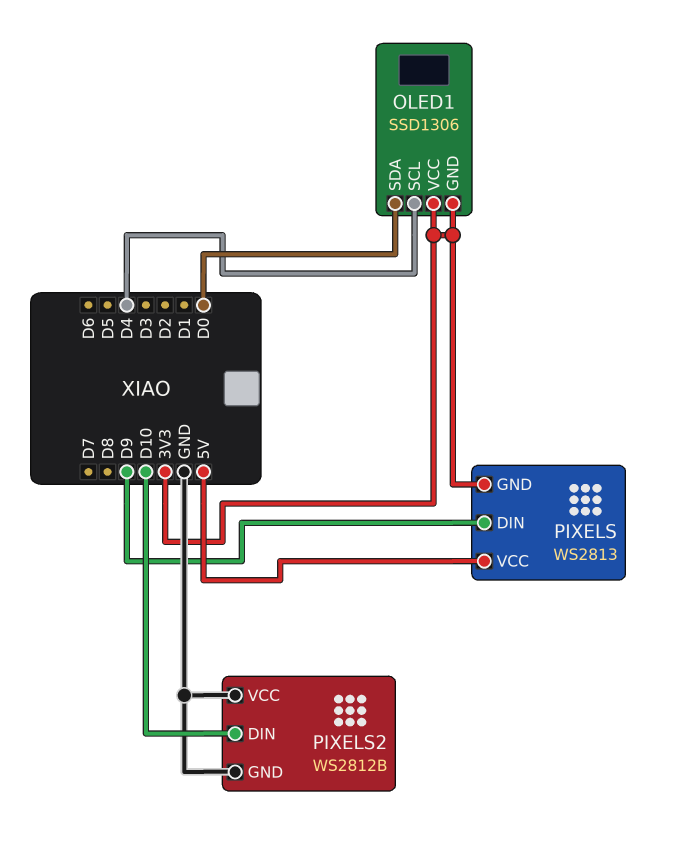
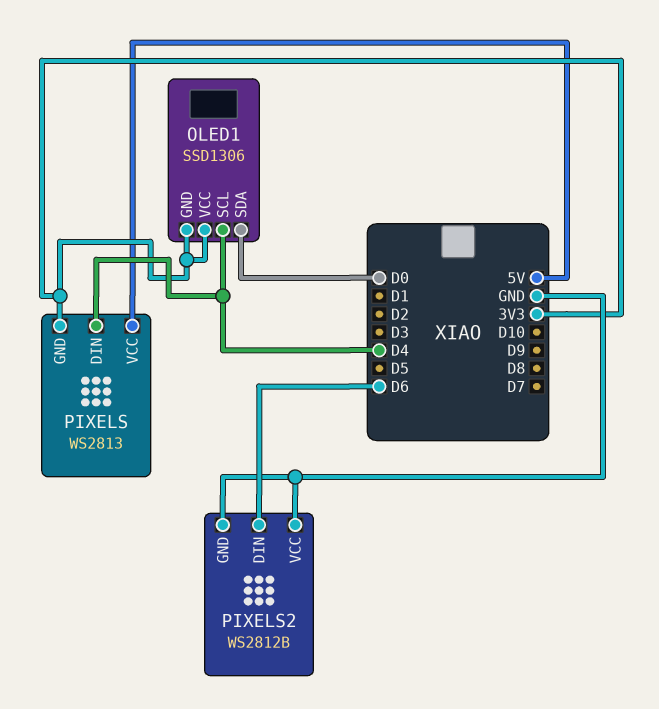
PIXELS pin DIN: D9 -> D4
PIXELS2 pin DIN: D10 -> D6

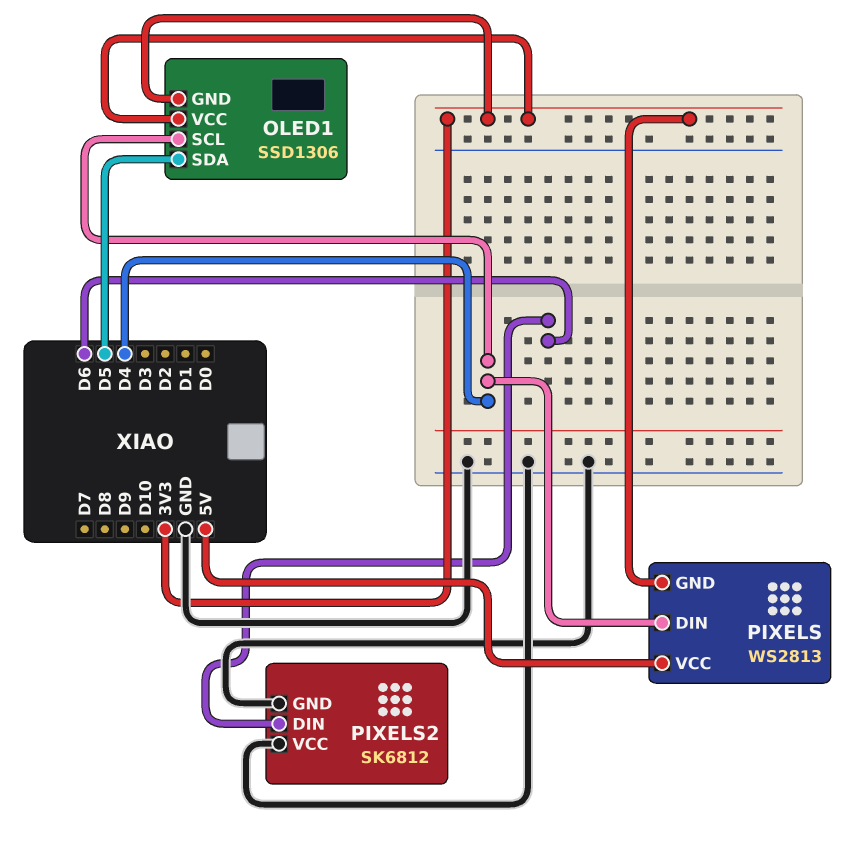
OLED1 pin SDA: D0 -> D5
PIXELS2: WS2812B -> SK6812

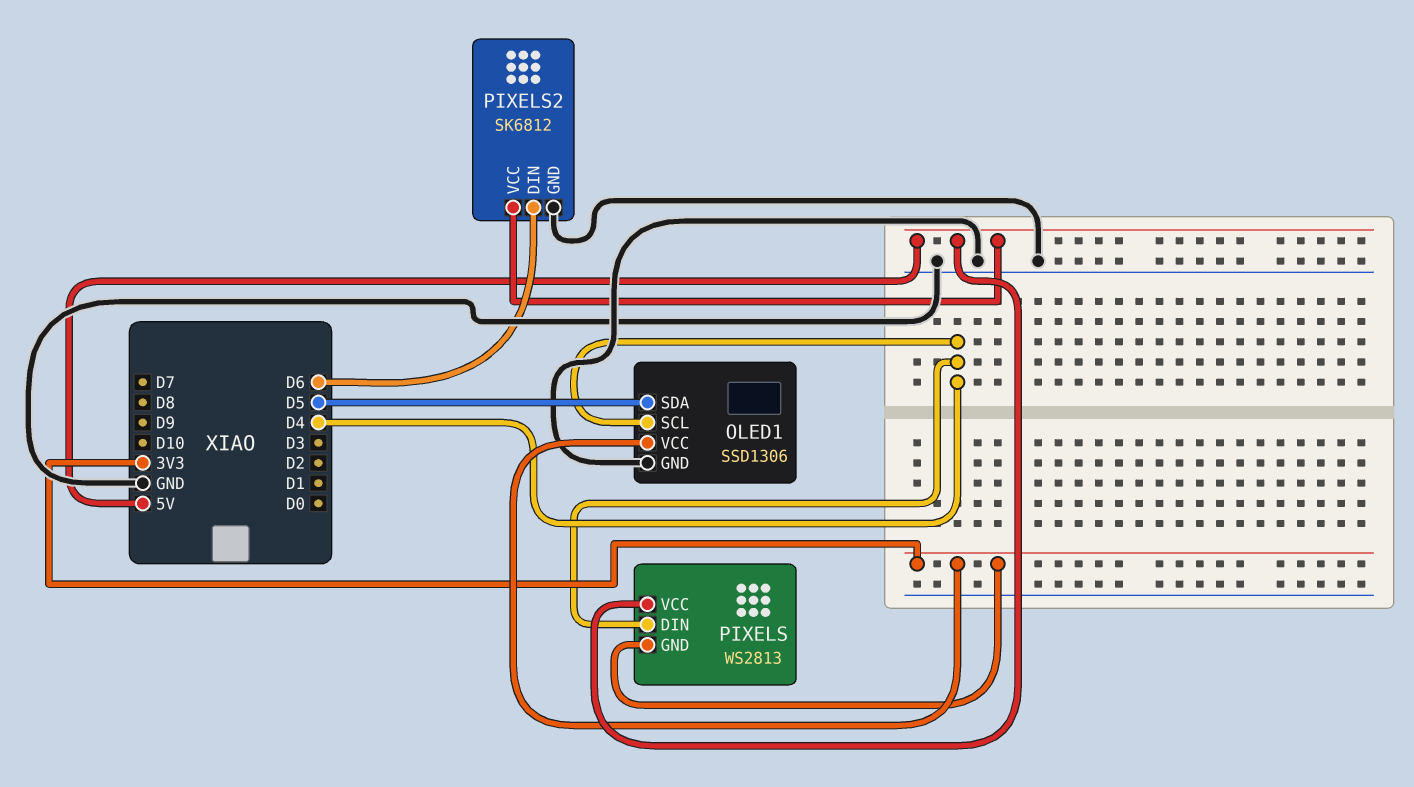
OLED1 pin GND: 3V3 -> GND
PIXELS2 pin VCC: GND -> 5V

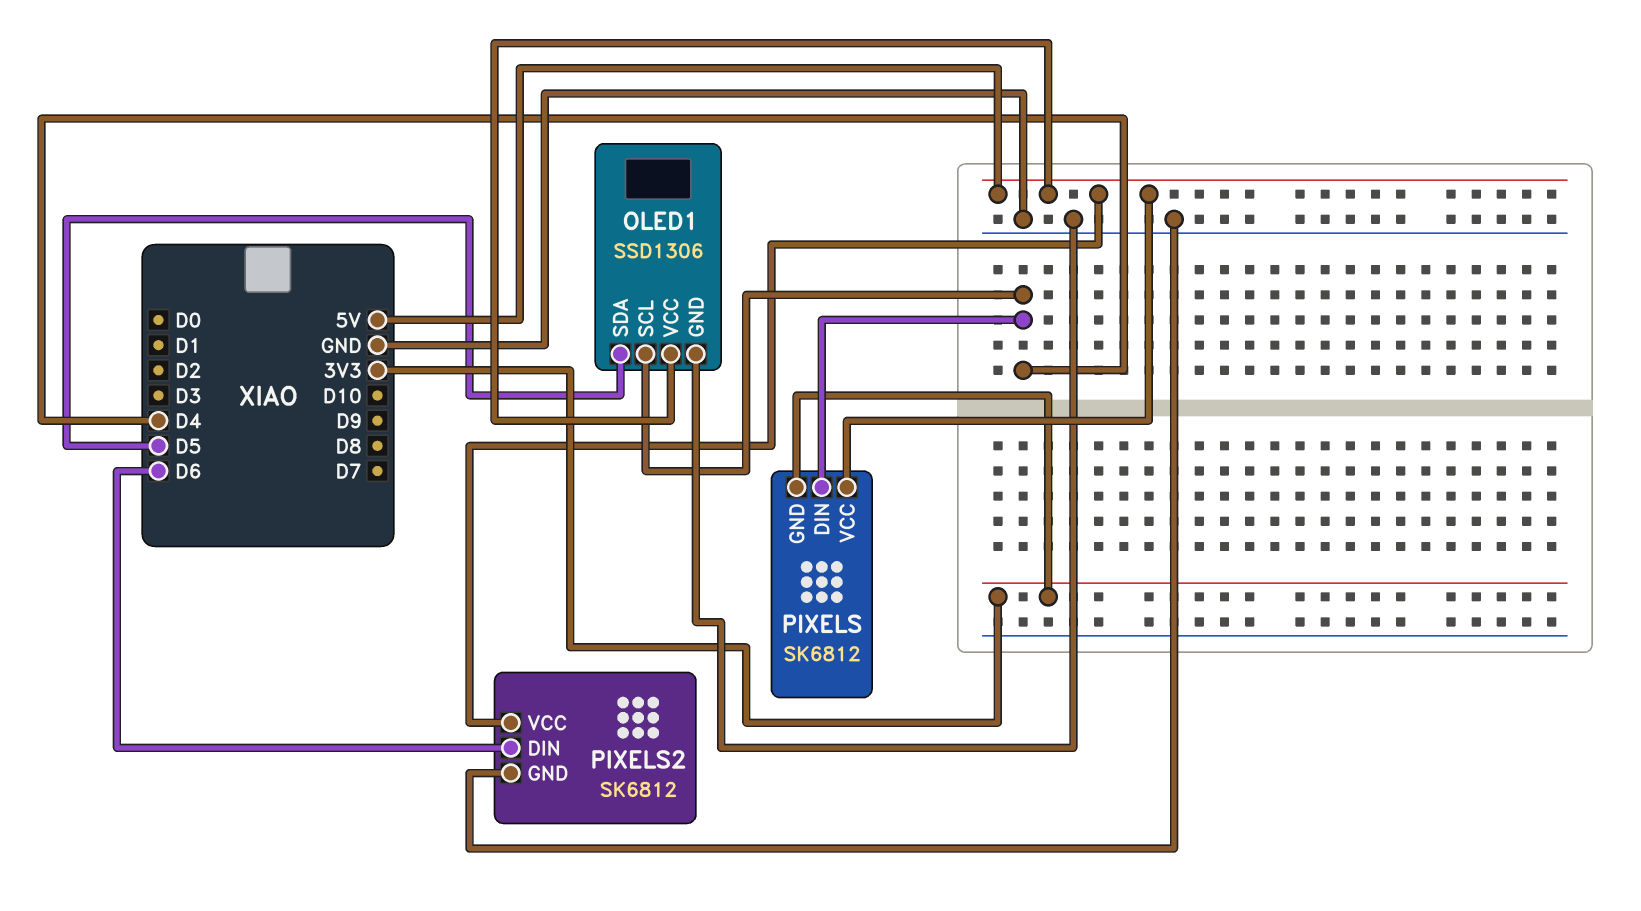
OLED1 pin VCC: 3V3 -> 5V
PIXELS: WS2813 -> SK6812

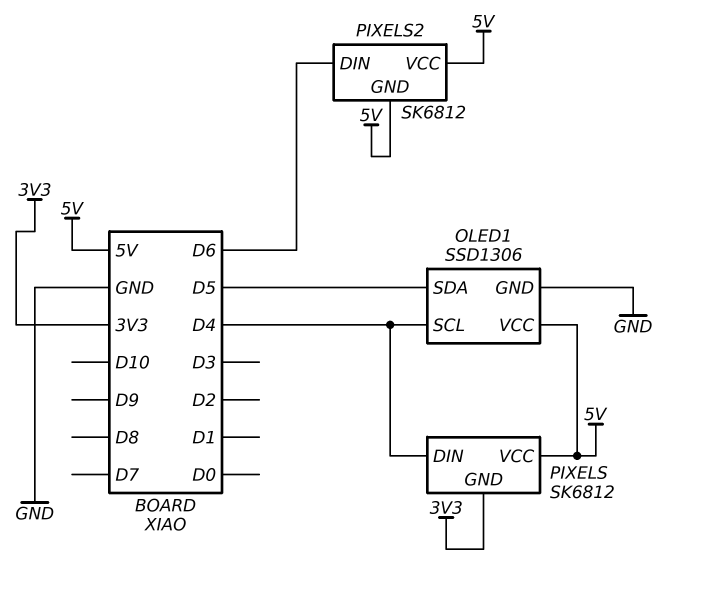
PIXELS2 pin GND: GND -> 5V

